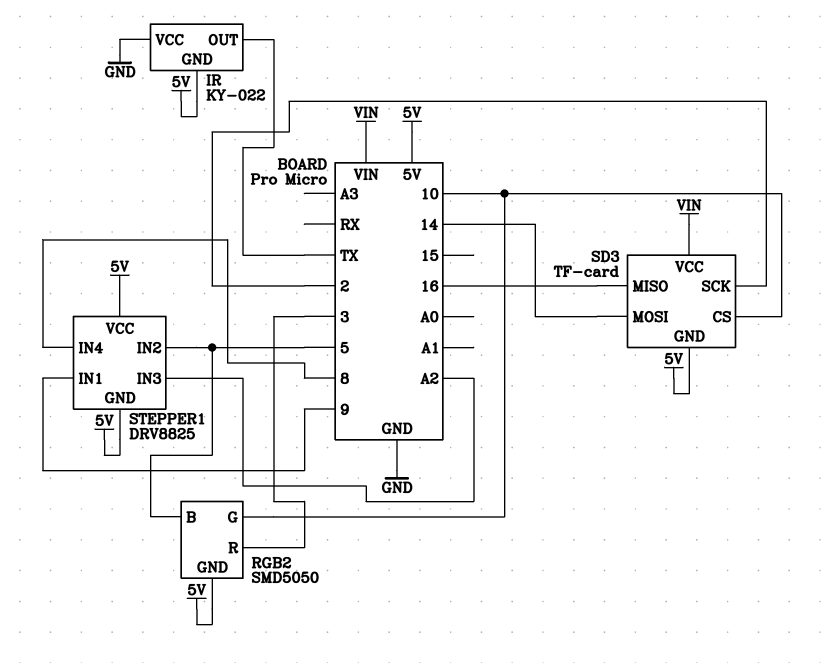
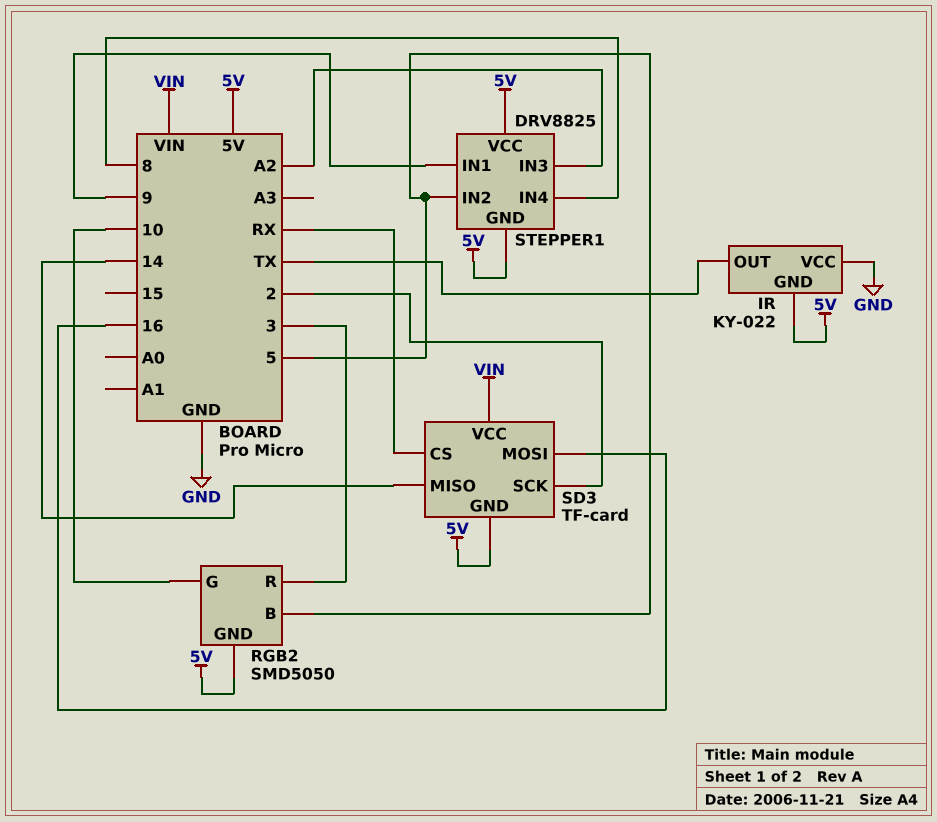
SD3 pin CS: 10 -> RX
SD3 pin MISO: 16 -> 14
SD3 pin MOSI: 14 -> 16

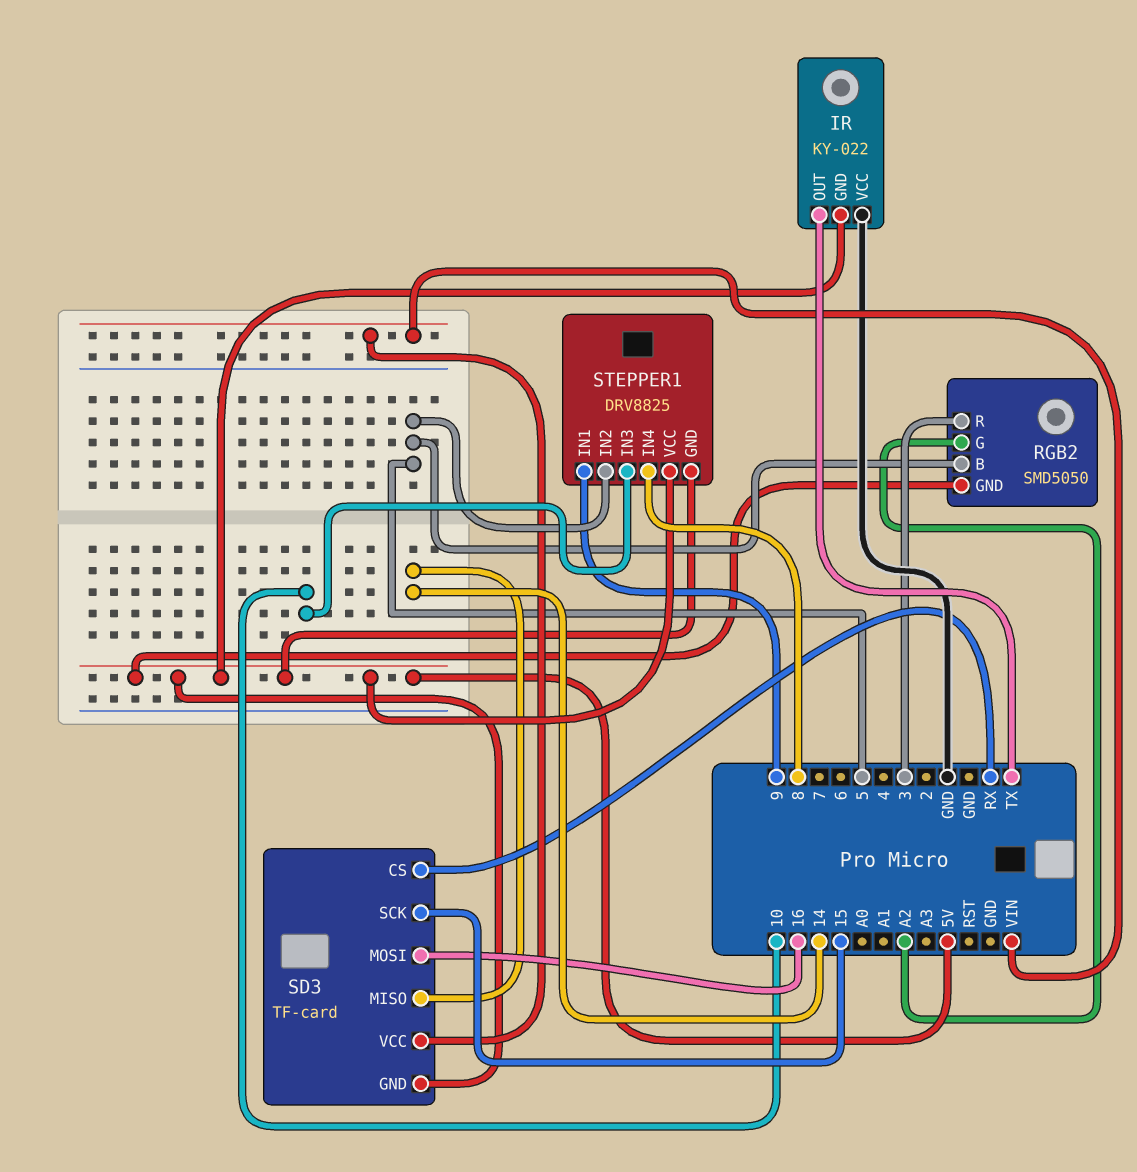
RGB2 pin G: 10 -> A2
SD3 pin SCK: 2 -> 15
STEPPER1 pin IN3: A2 -> 10

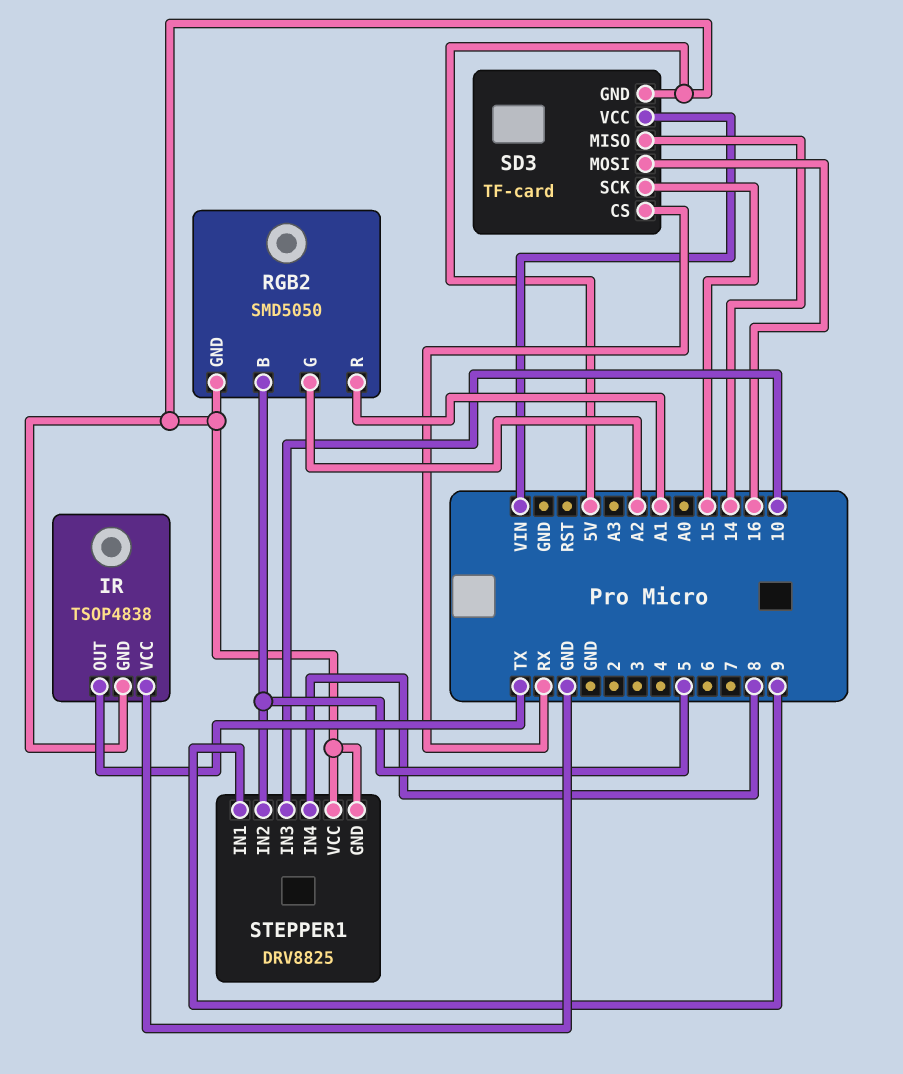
IR: KY-022 -> TSOP4838
RGB2 pin R: 3 -> A1

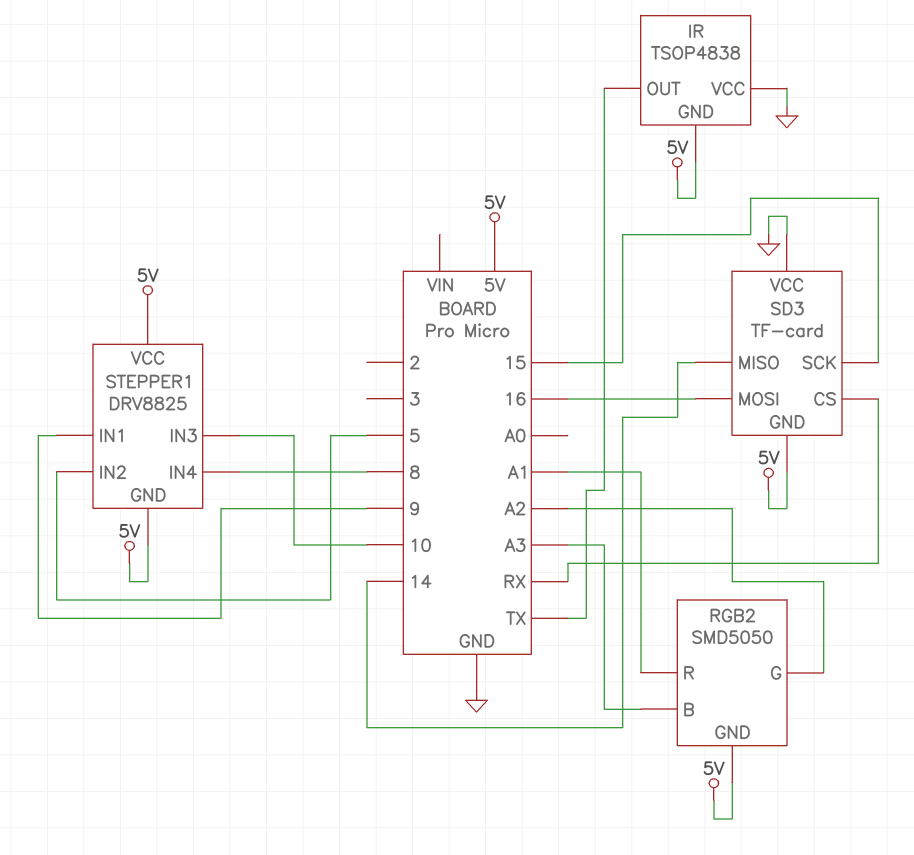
RGB2 pin B: 5 -> A3
SD3 pin VCC: VIN -> GND

